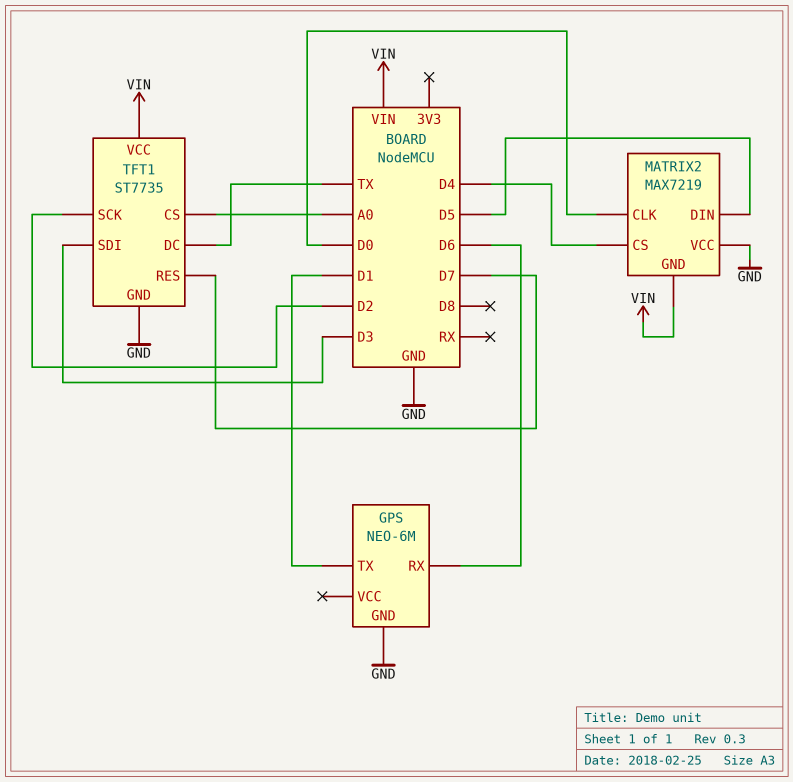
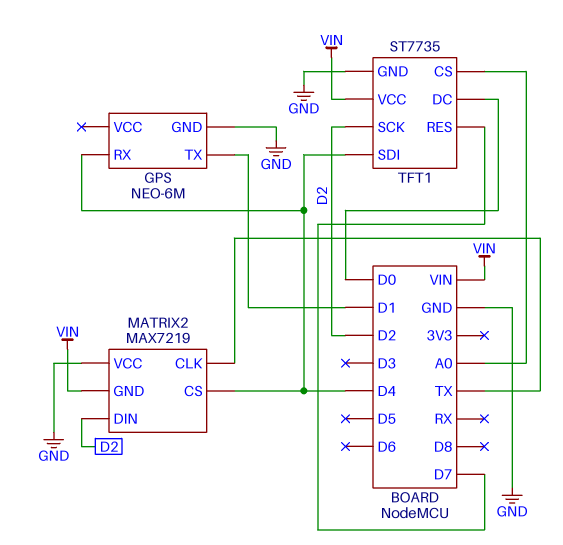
GPS pin RX: D6 -> D4
MATRIX2 pin CLK: D0 -> TX
MATRIX2 pin DIN: D5 -> D2
TFT1 pin DC: TX -> D0
TFT1 pin SDI: D3 -> D4

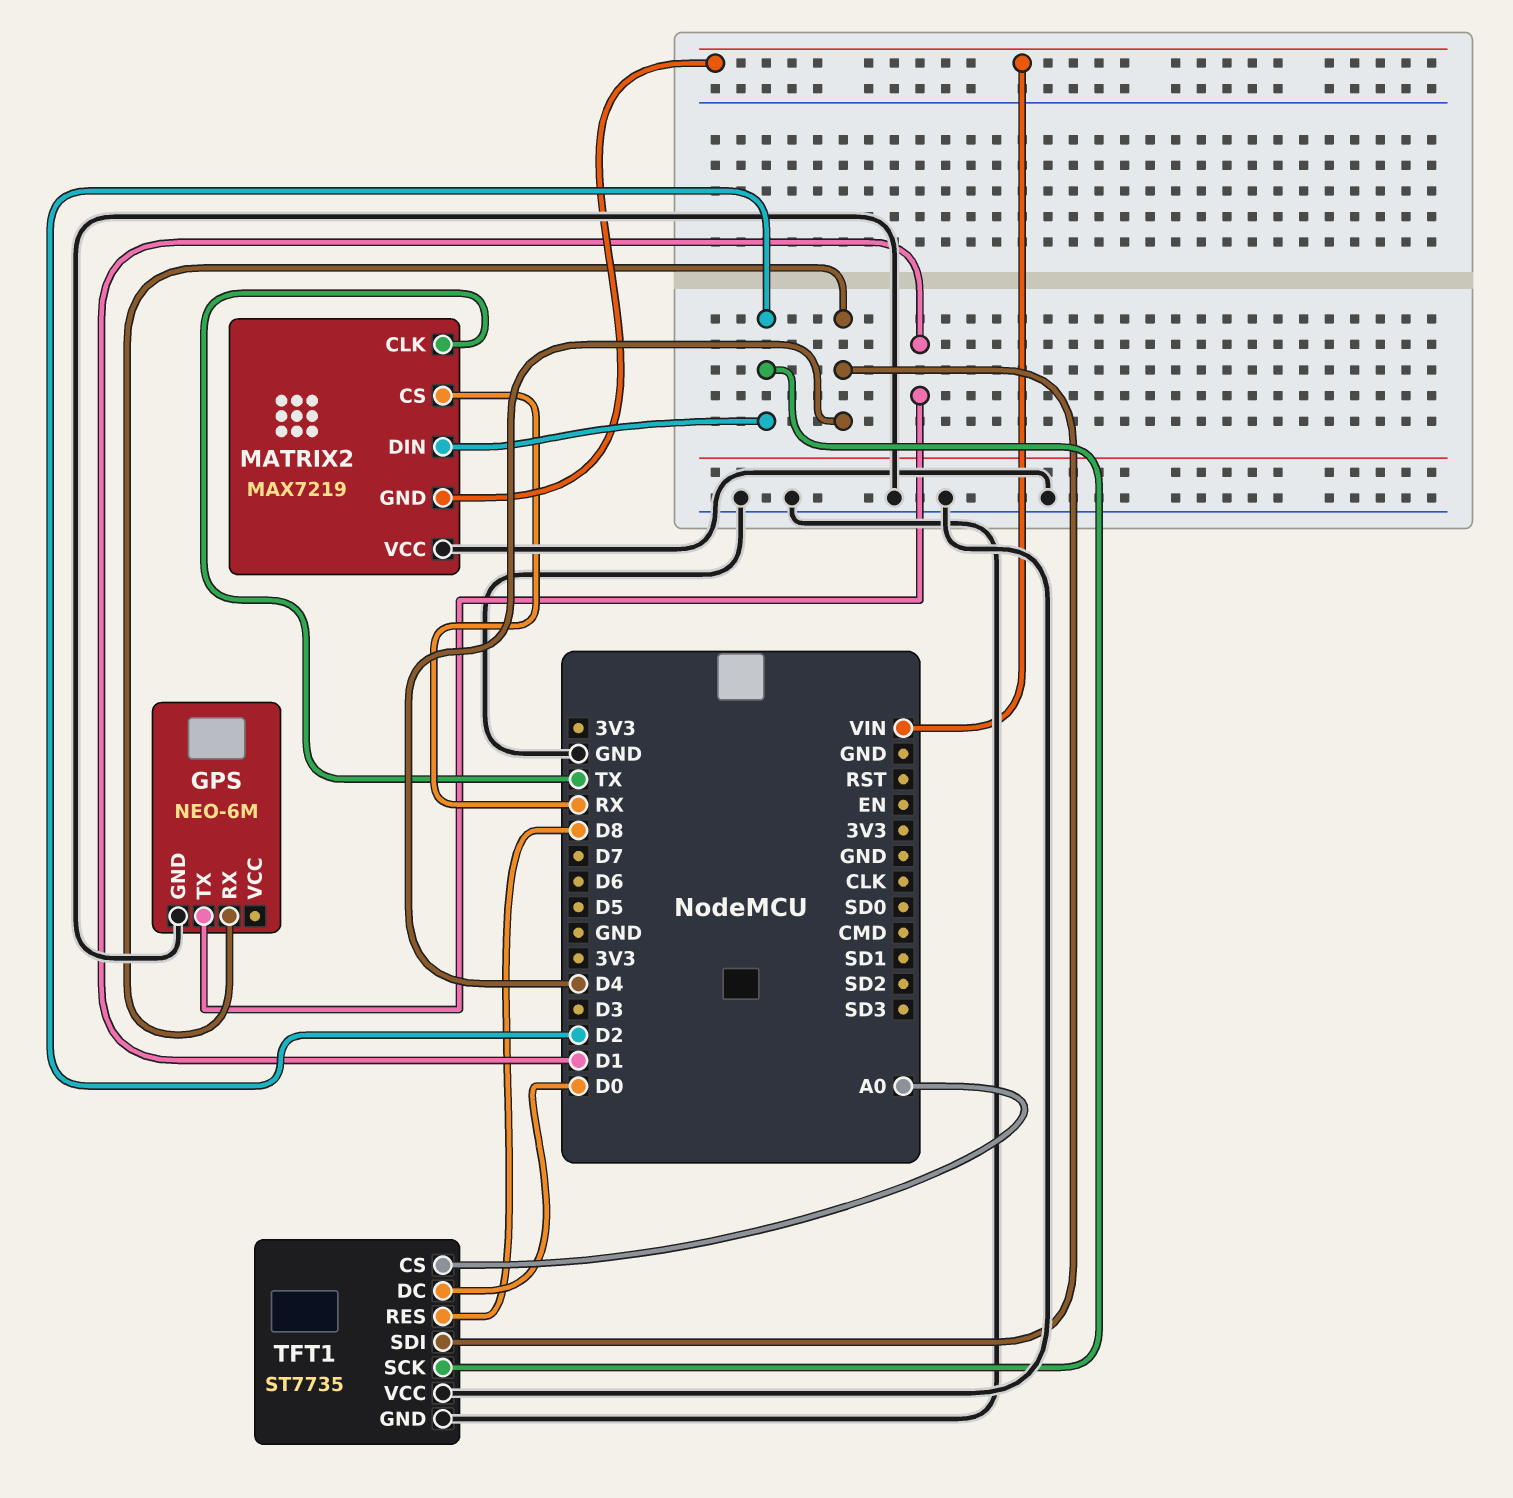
MATRIX2 pin CS: D4 -> RX
TFT1 pin RES: D7 -> D8
TFT1 pin VCC: VIN -> GND

